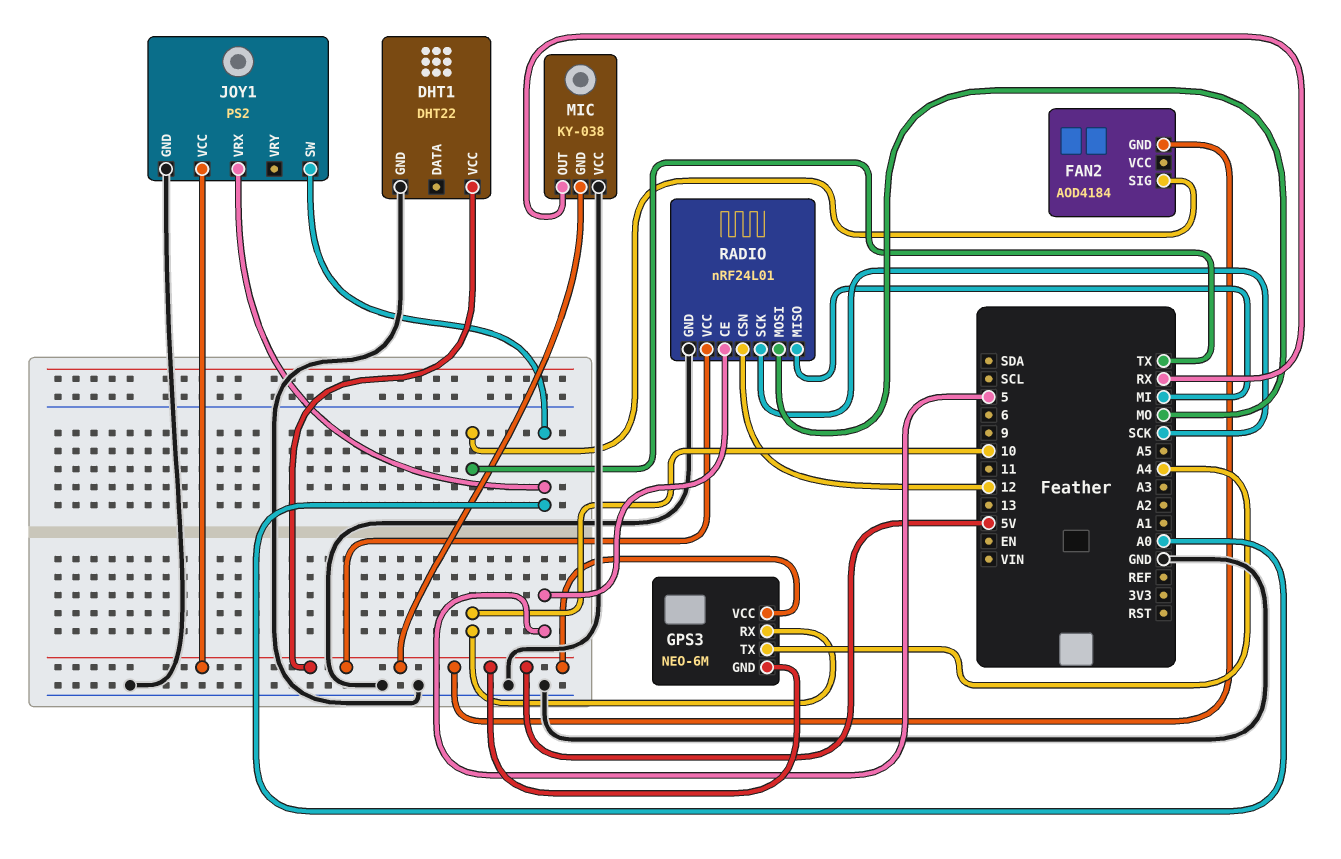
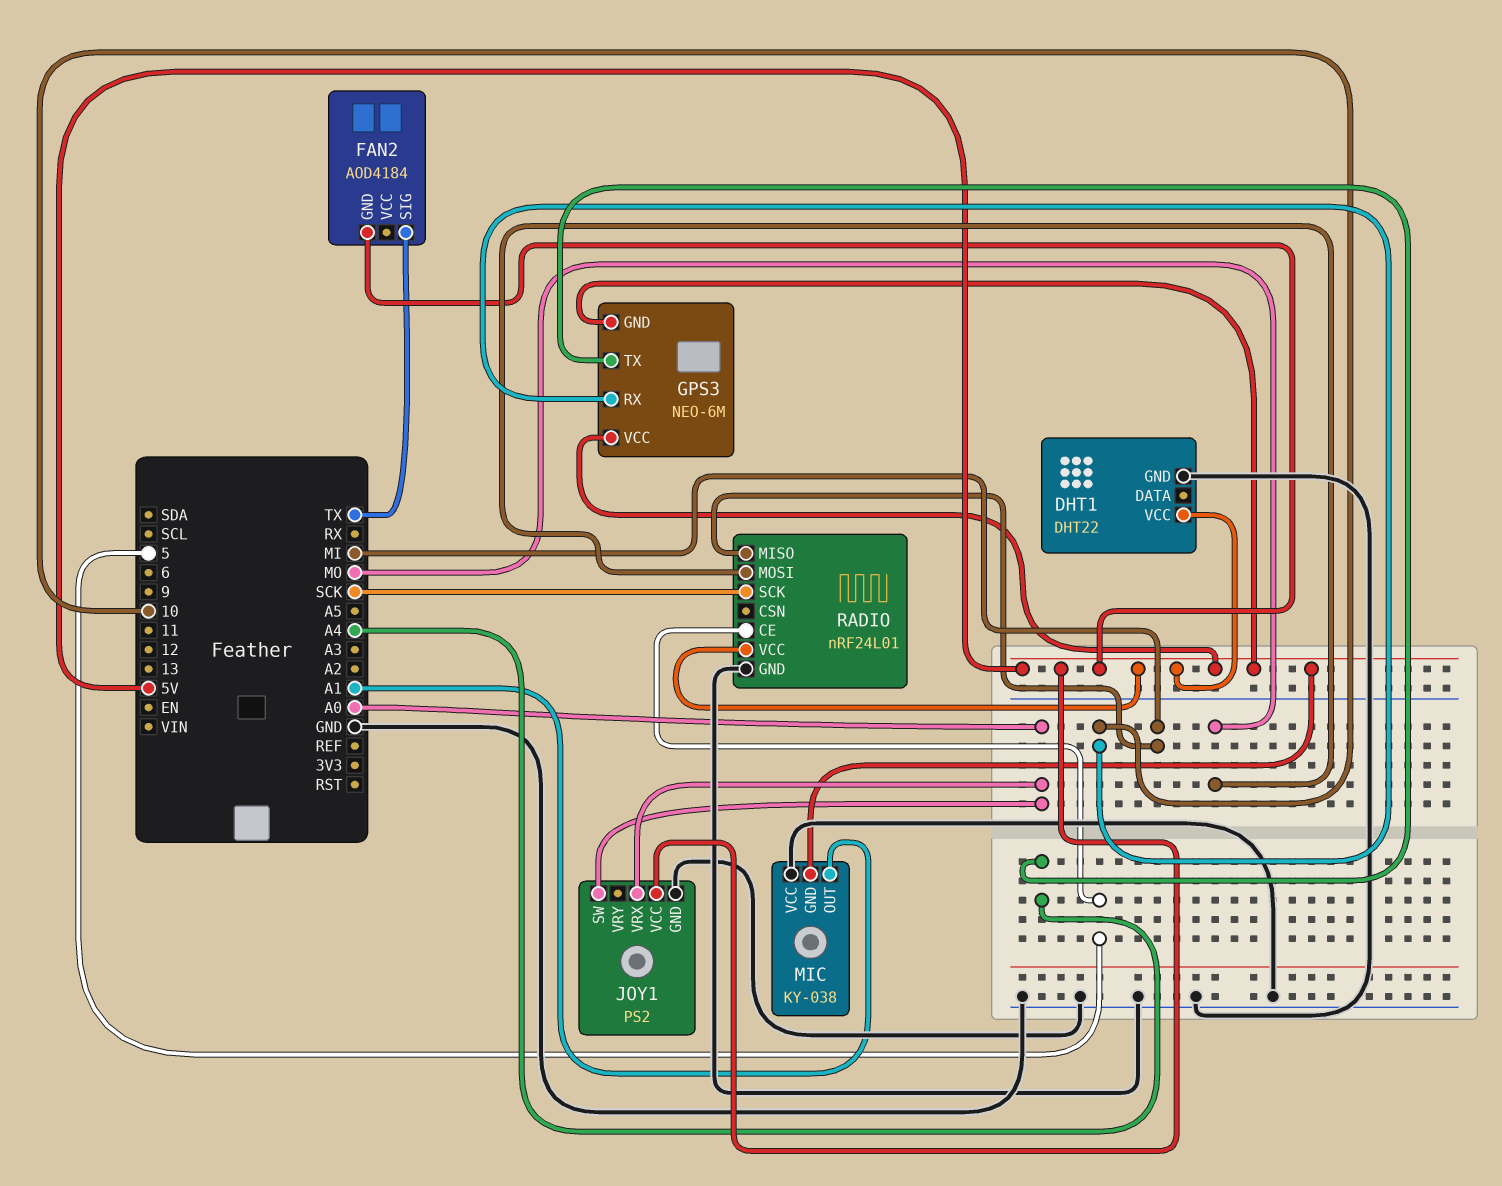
MIC pin OUT: RX -> A1
RADIO pin CSN: 12 -> none

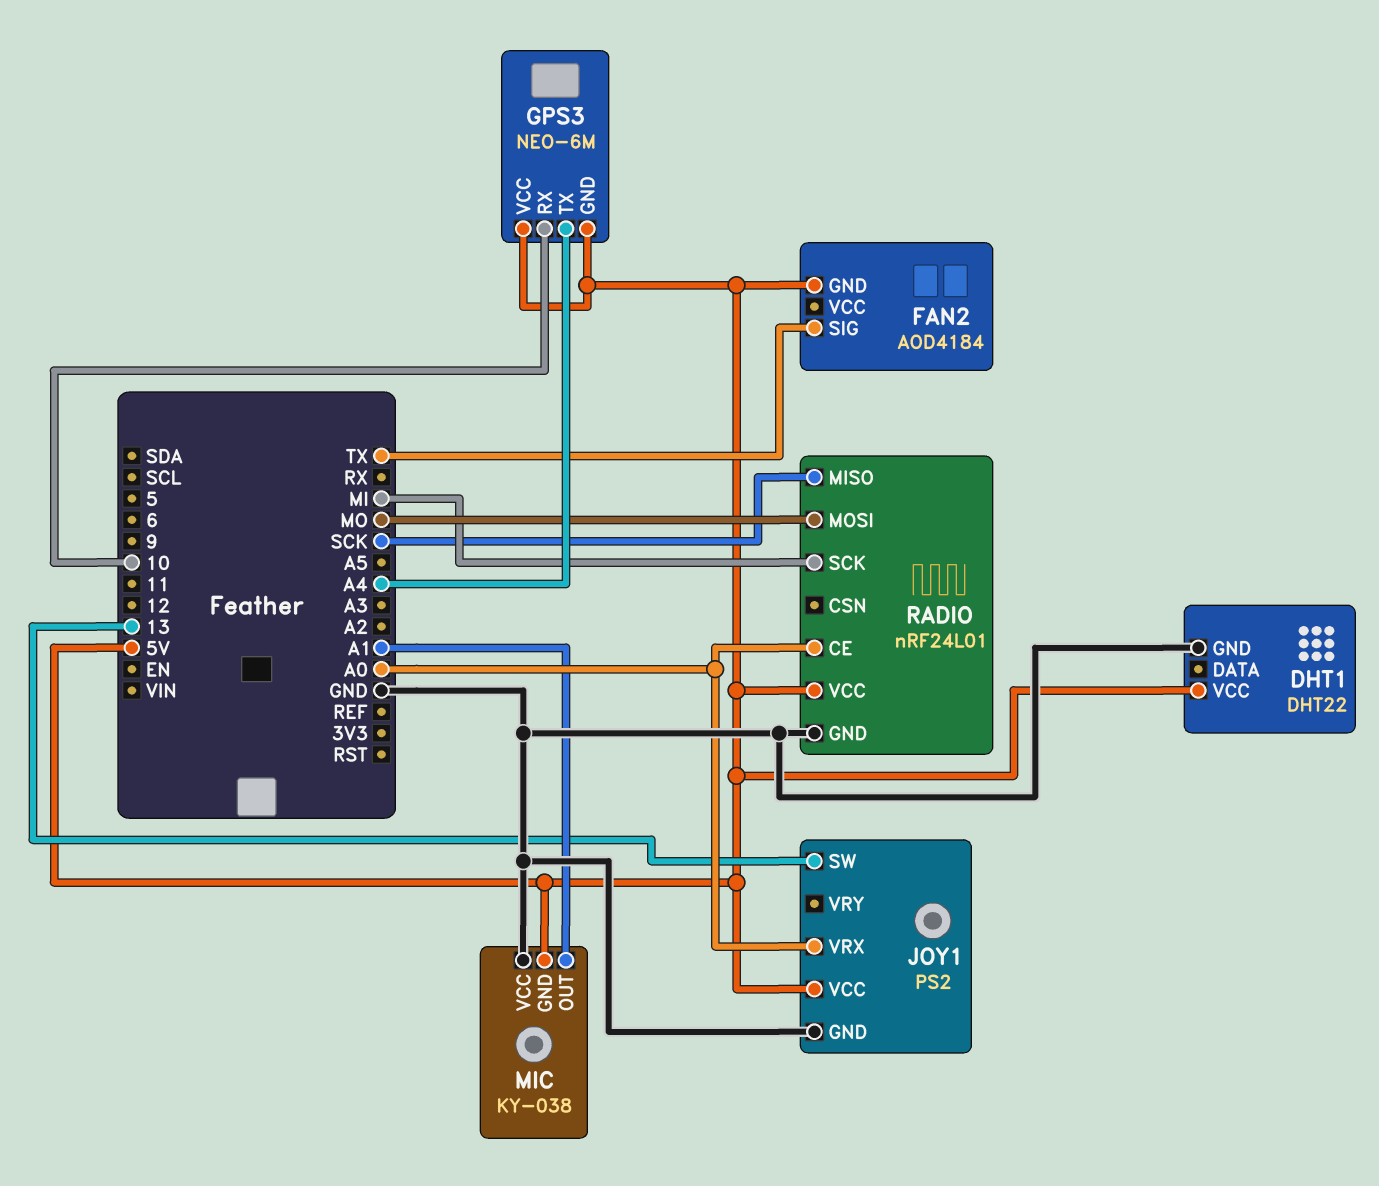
JOY1 pin SW: A0 -> 13
RADIO pin CE: 5 -> A0
RADIO pin MISO: MI -> SCK
RADIO pin SCK: SCK -> MI

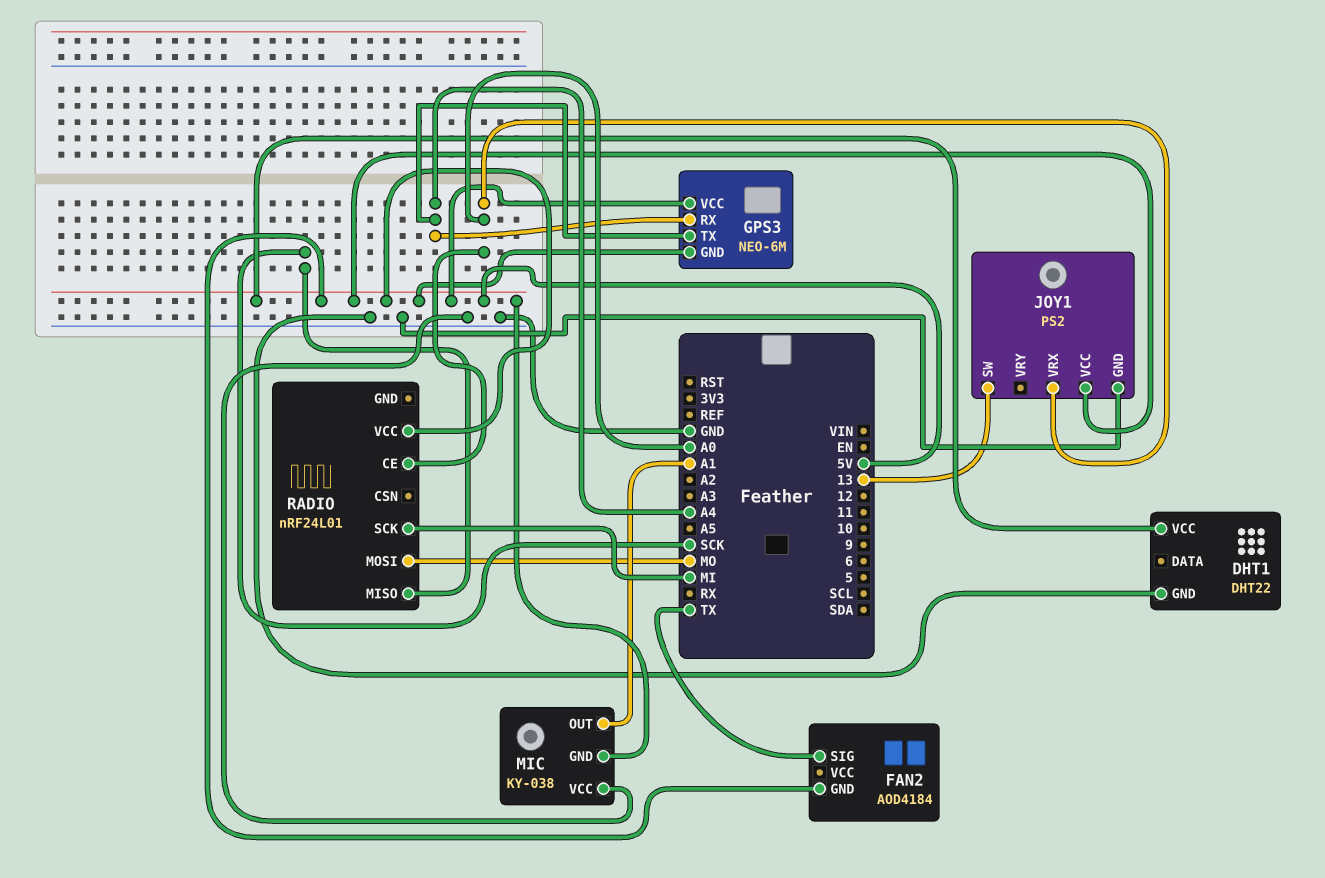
GPS3 pin RX: 10 -> A4
RADIO pin GND: GND -> none

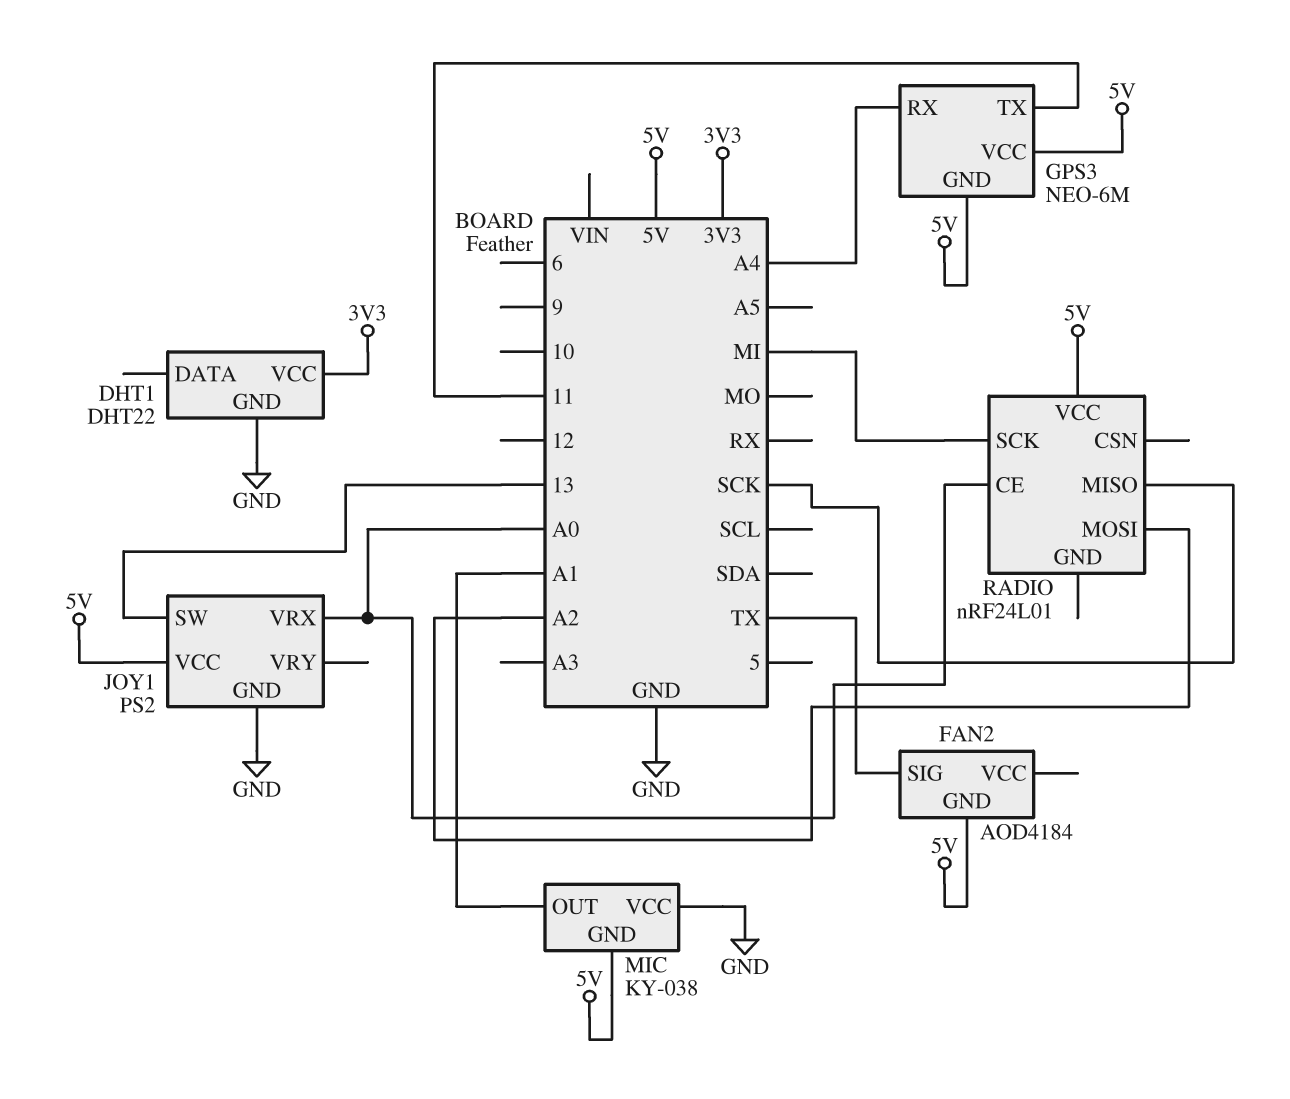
DHT1 pin VCC: 5V -> 3V3
GPS3 pin TX: A4 -> 11
RADIO pin MOSI: MO -> A2

